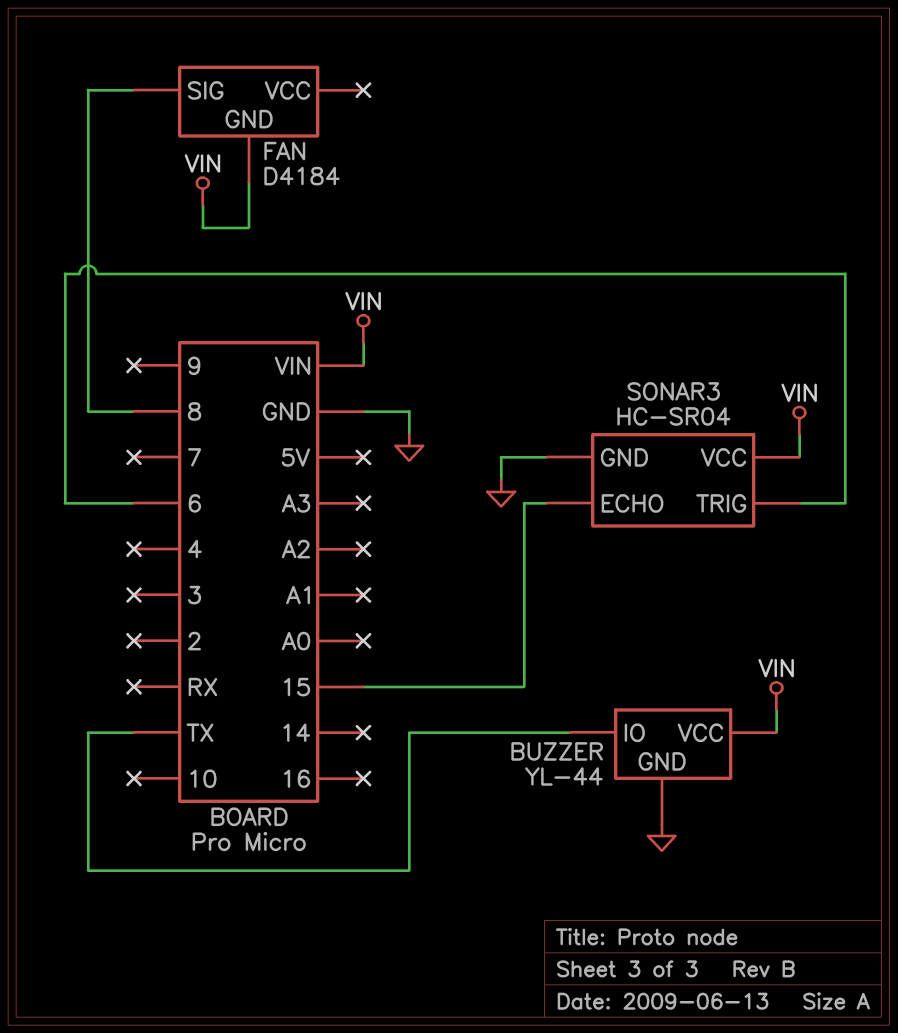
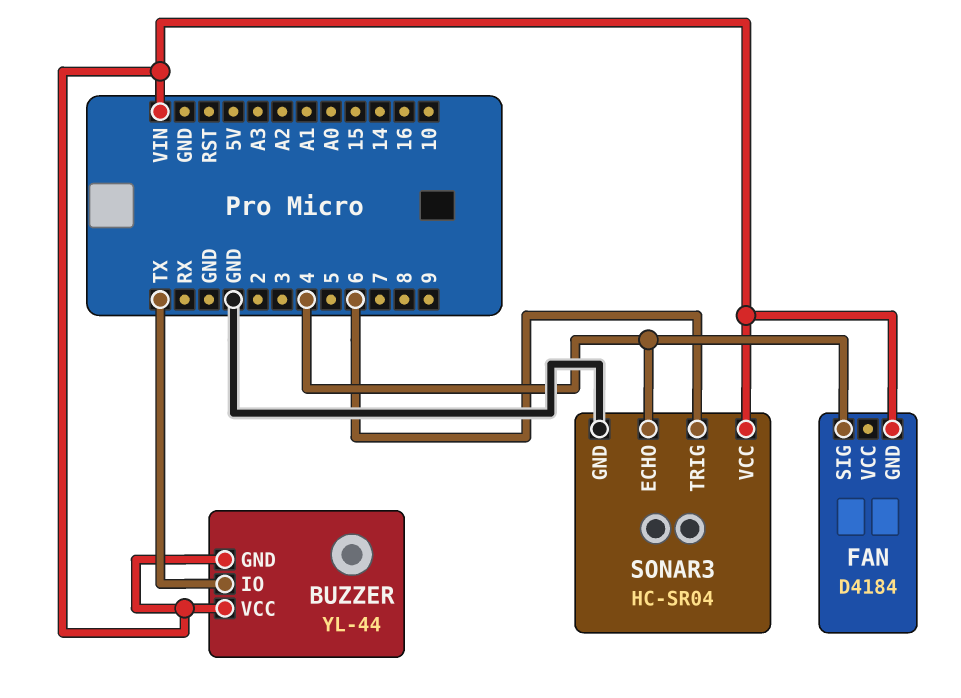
BUZZER pin GND: GND -> VIN
FAN pin SIG: 8 -> 4
SONAR3 pin ECHO: 15 -> 4

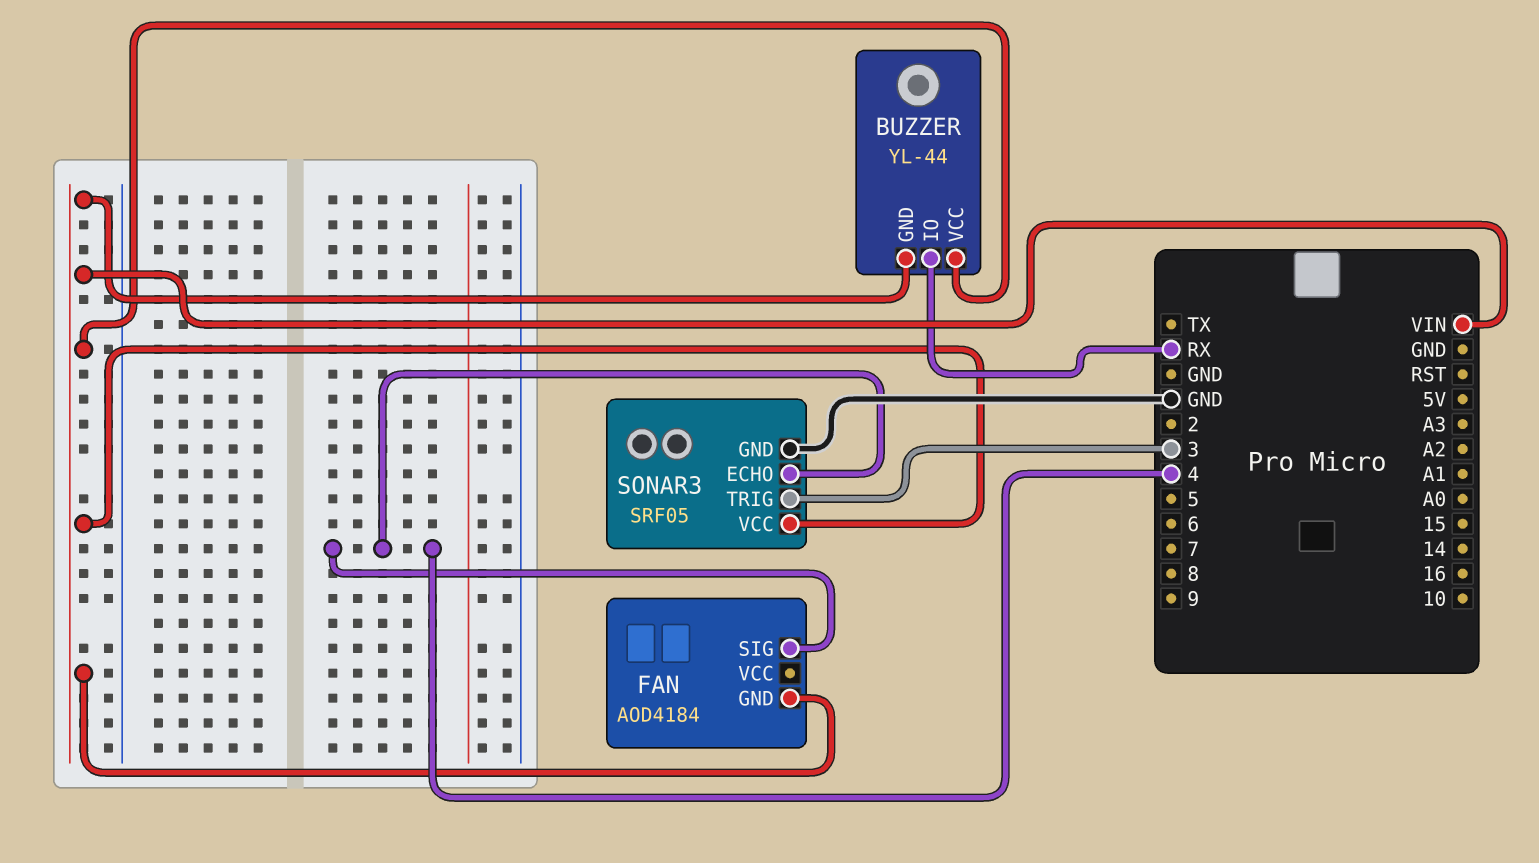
BUZZER pin IO: TX -> RX
FAN: D4184 -> AOD4184
SONAR3: HC-SR04 -> SRF05
SONAR3 pin TRIG: 6 -> 3

